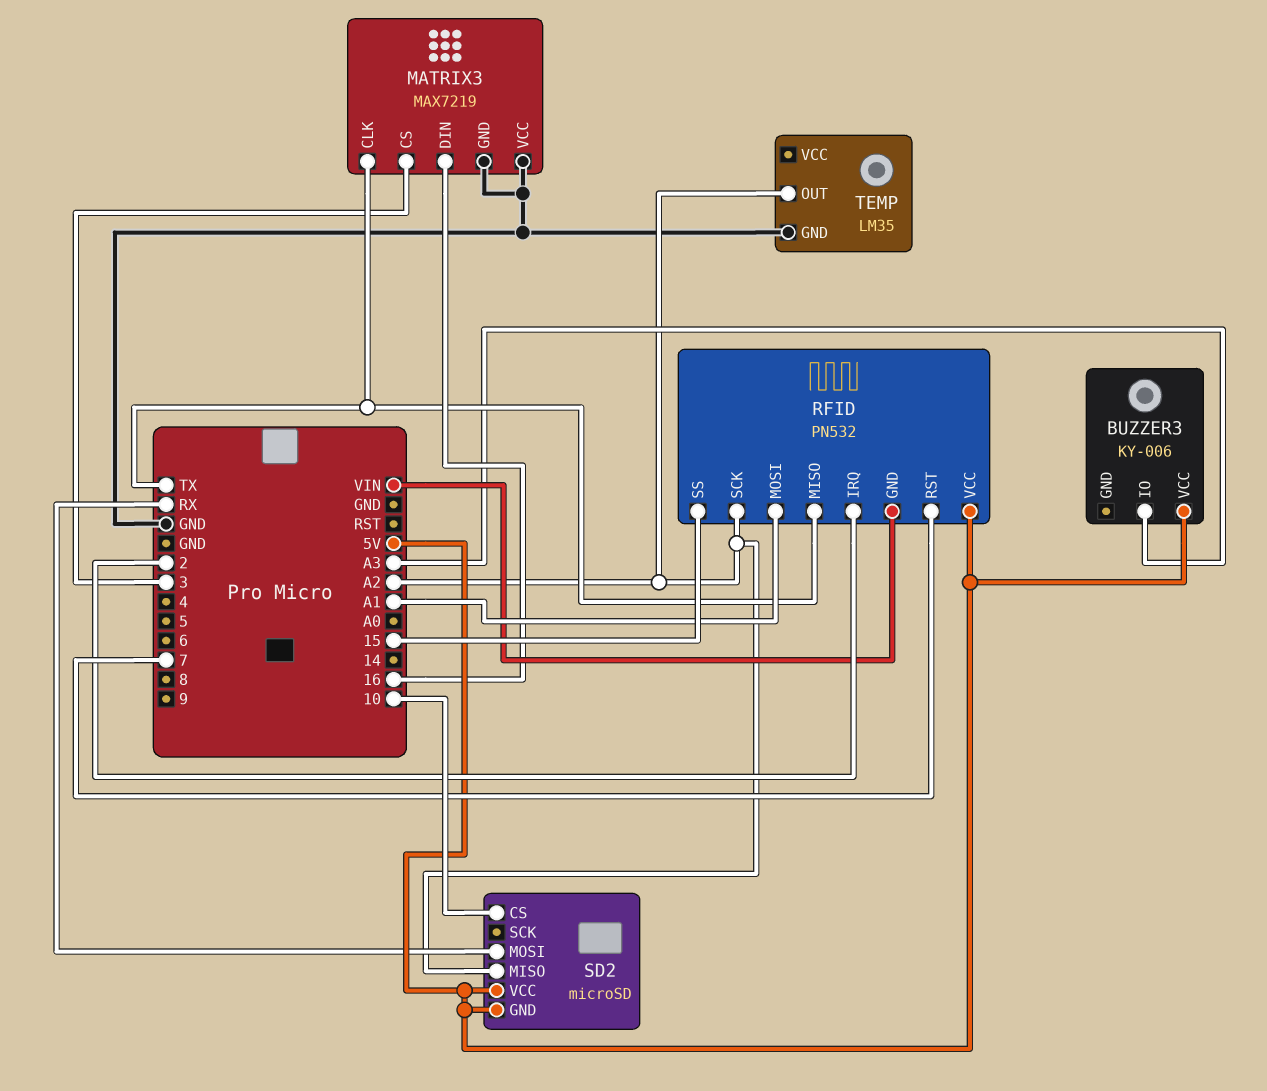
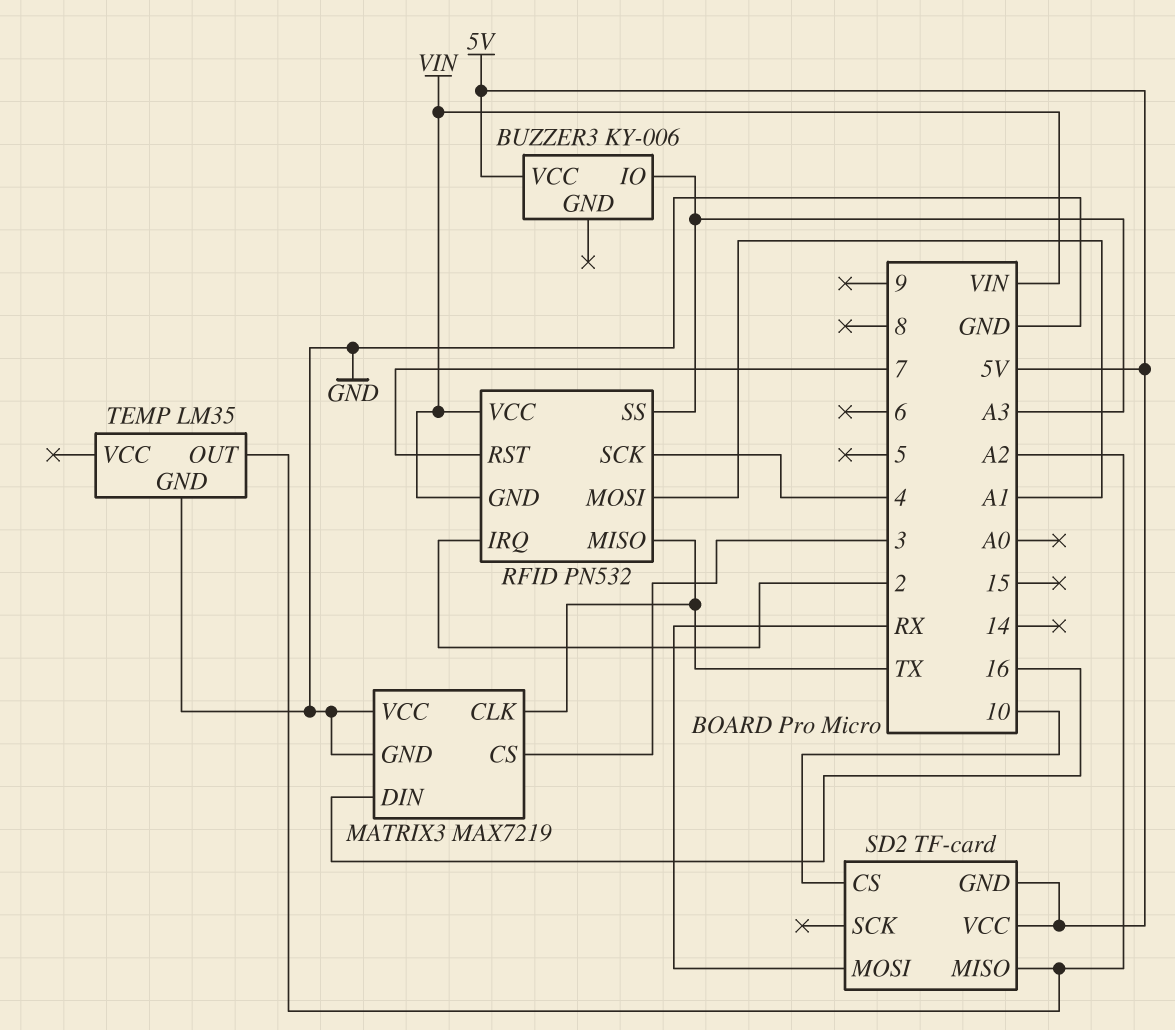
RFID pin SCK: A2 -> 4
RFID pin SS: 15 -> A3
RFID pin VCC: 5V -> VIN
SD2: microSD -> TF-card

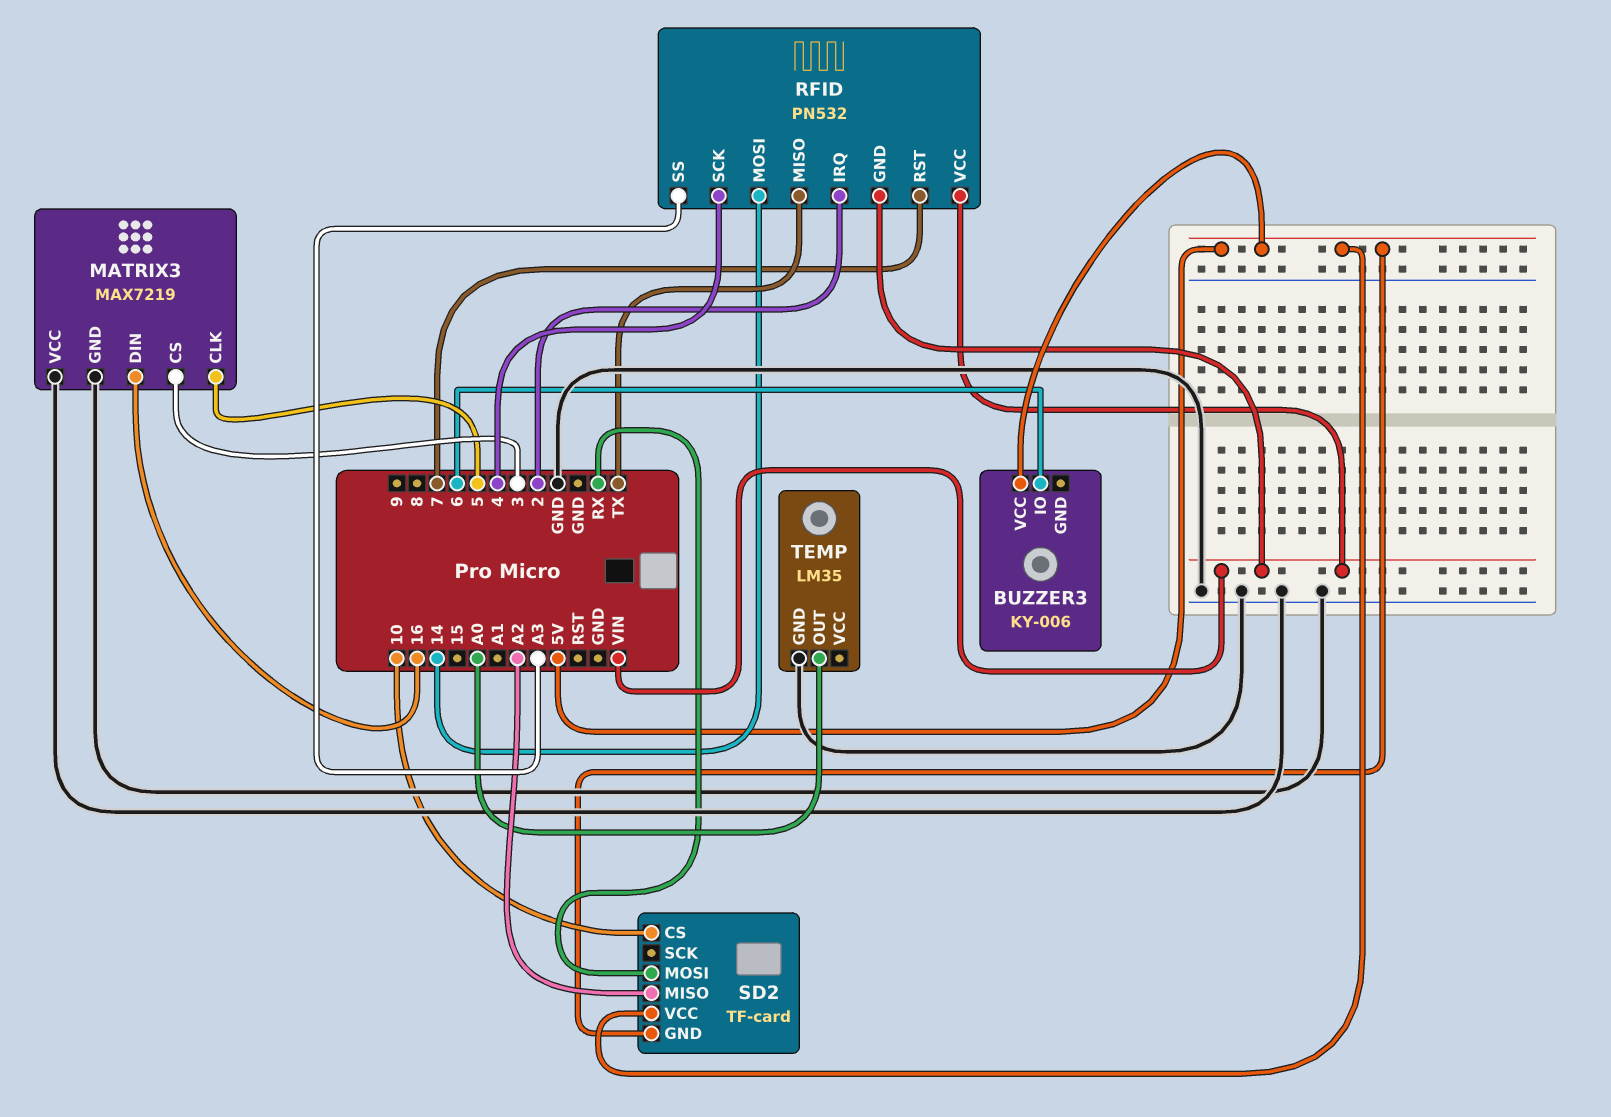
BUZZER3 pin IO: A3 -> 6
MATRIX3 pin CLK: TX -> 5
RFID pin MOSI: A1 -> 14
TEMP pin OUT: A2 -> A0

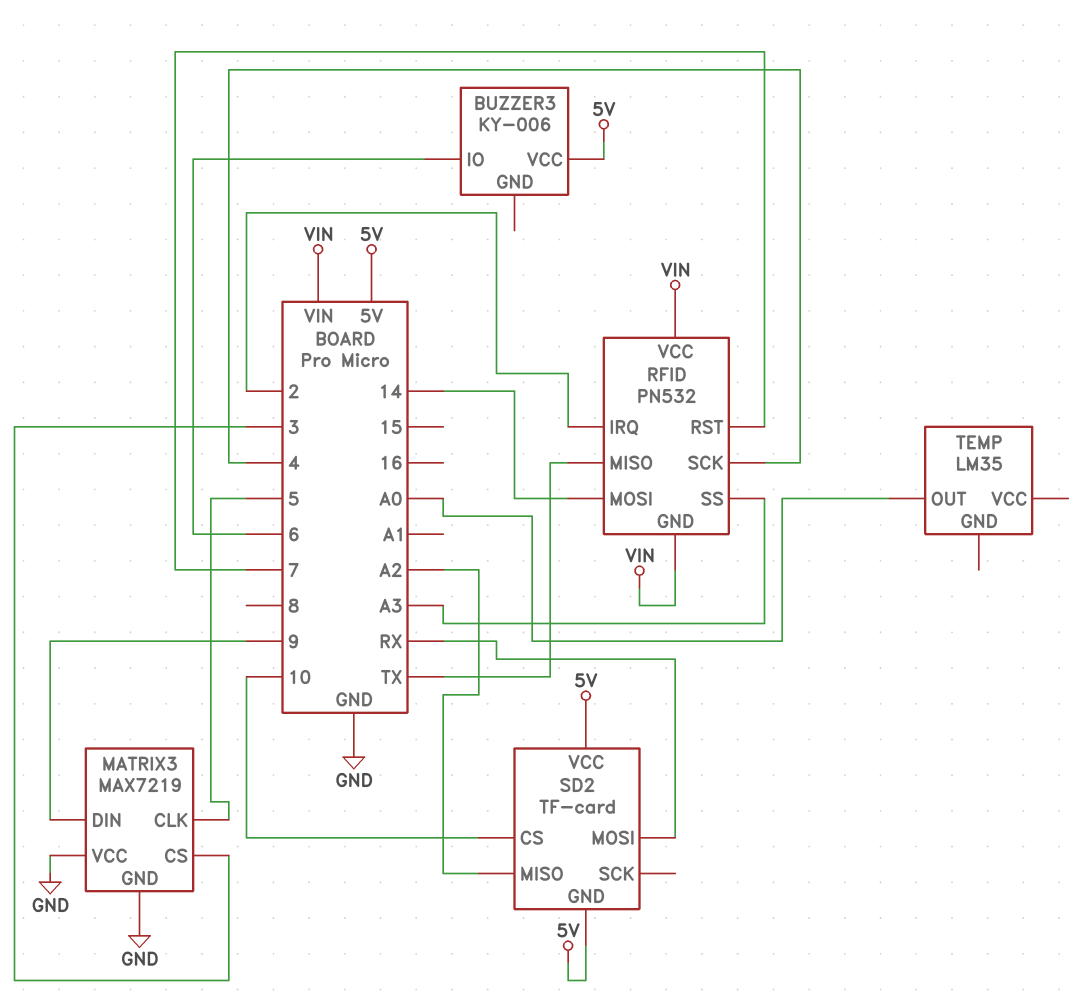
MATRIX3 pin DIN: 16 -> 9
TEMP pin GND: GND -> none

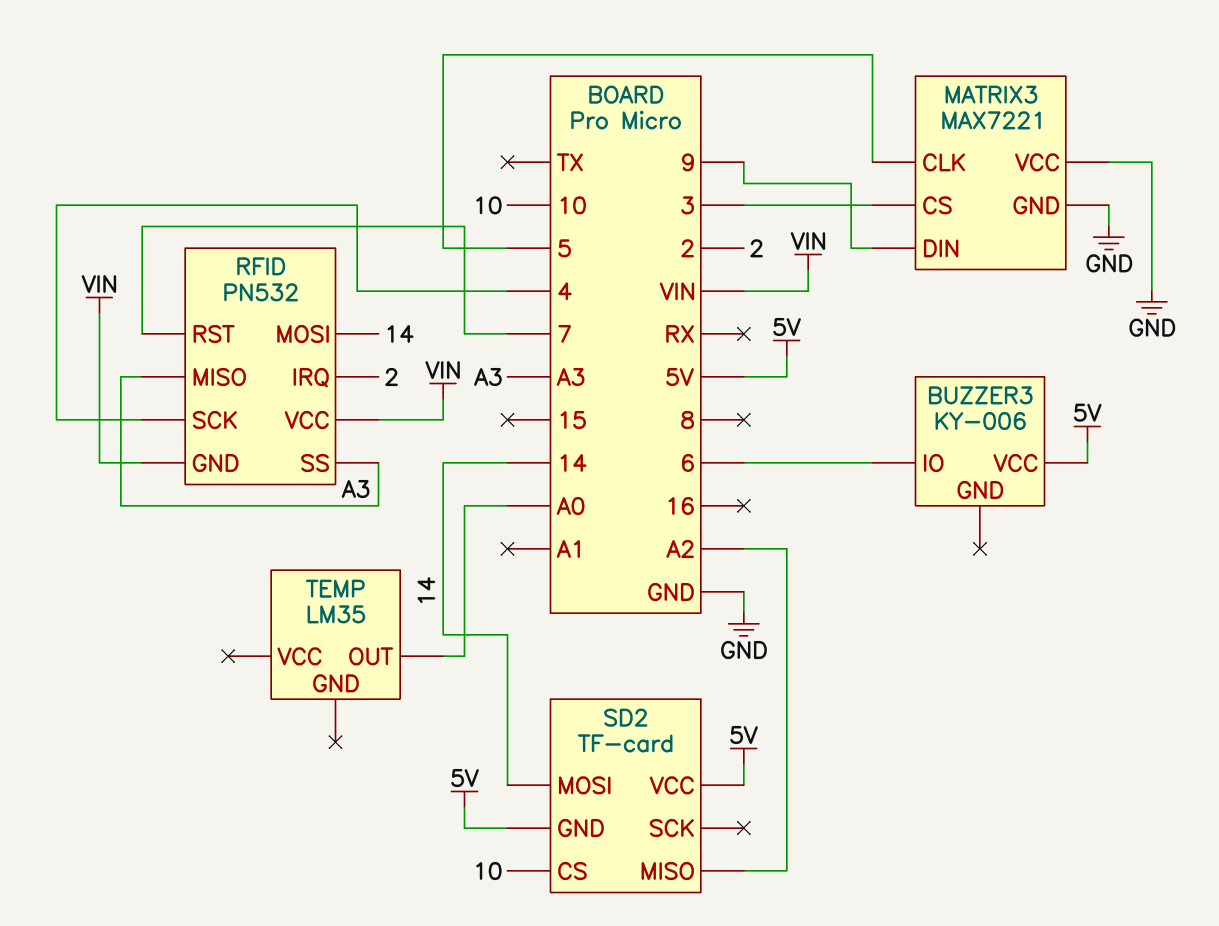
MATRIX3: MAX7219 -> MAX7221
RFID pin MISO: TX -> A3
SD2 pin MOSI: RX -> 14

